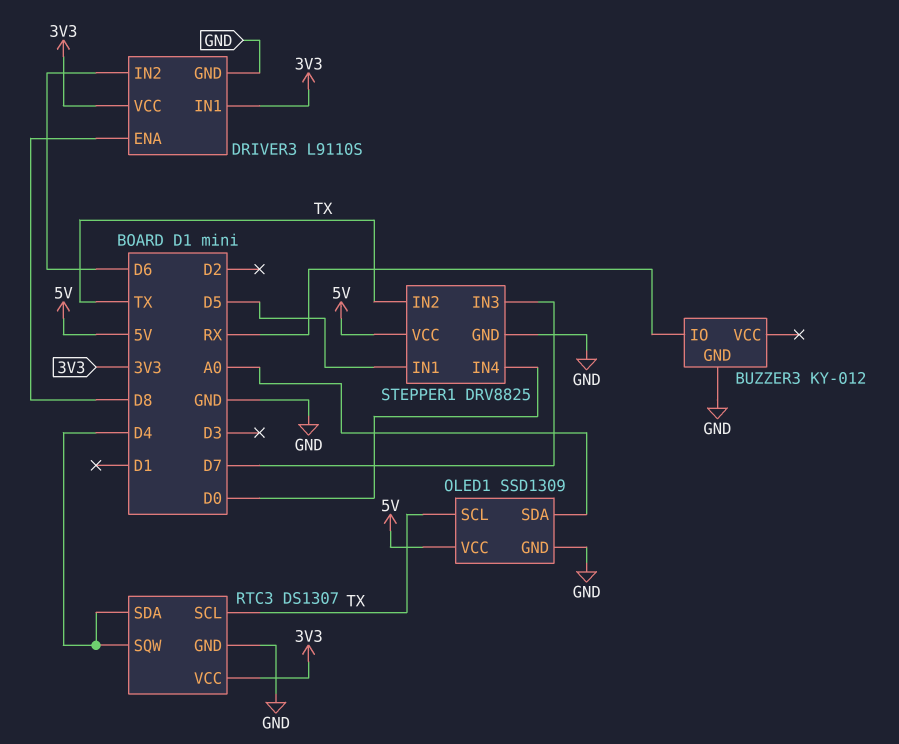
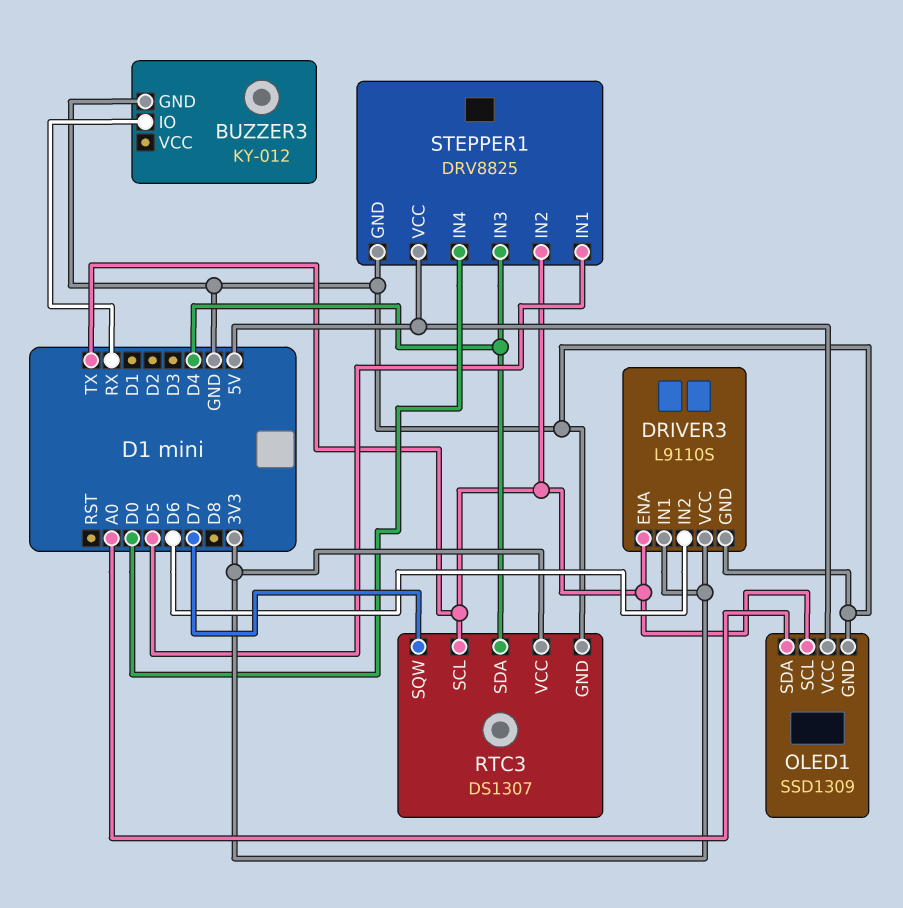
DRIVER3 pin ENA: D8 -> TX
RTC3 pin SQW: D4 -> D7
STEPPER1 pin IN3: D7 -> D4

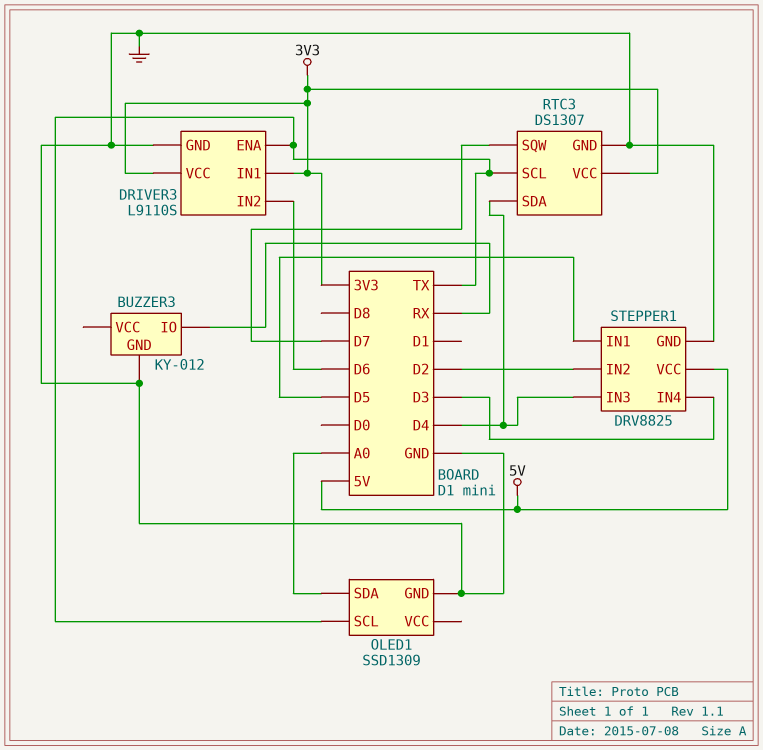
OLED1 pin VCC: 5V -> none
STEPPER1 pin IN2: TX -> D2
STEPPER1 pin IN4: D0 -> D3

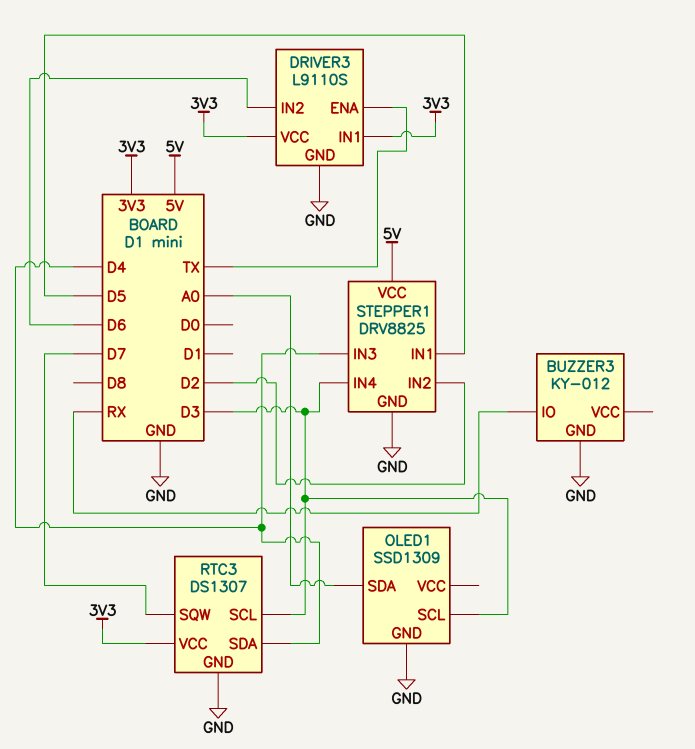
OLED1 pin SCL: TX -> D3
RTC3 pin SCL: TX -> D3

